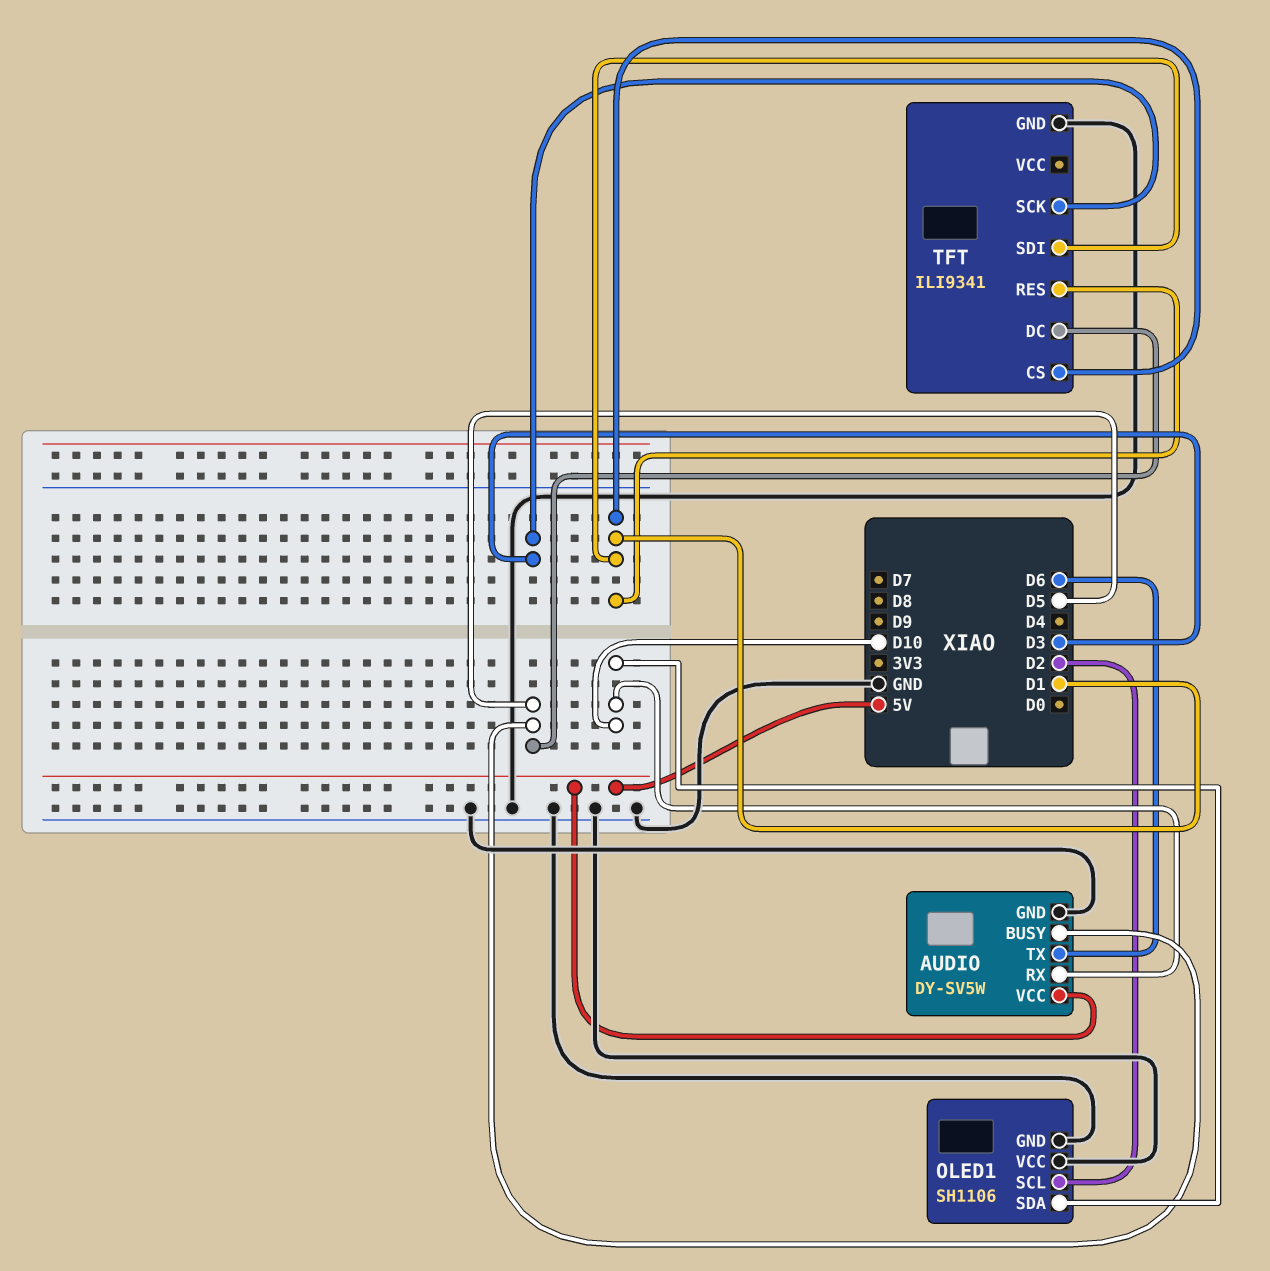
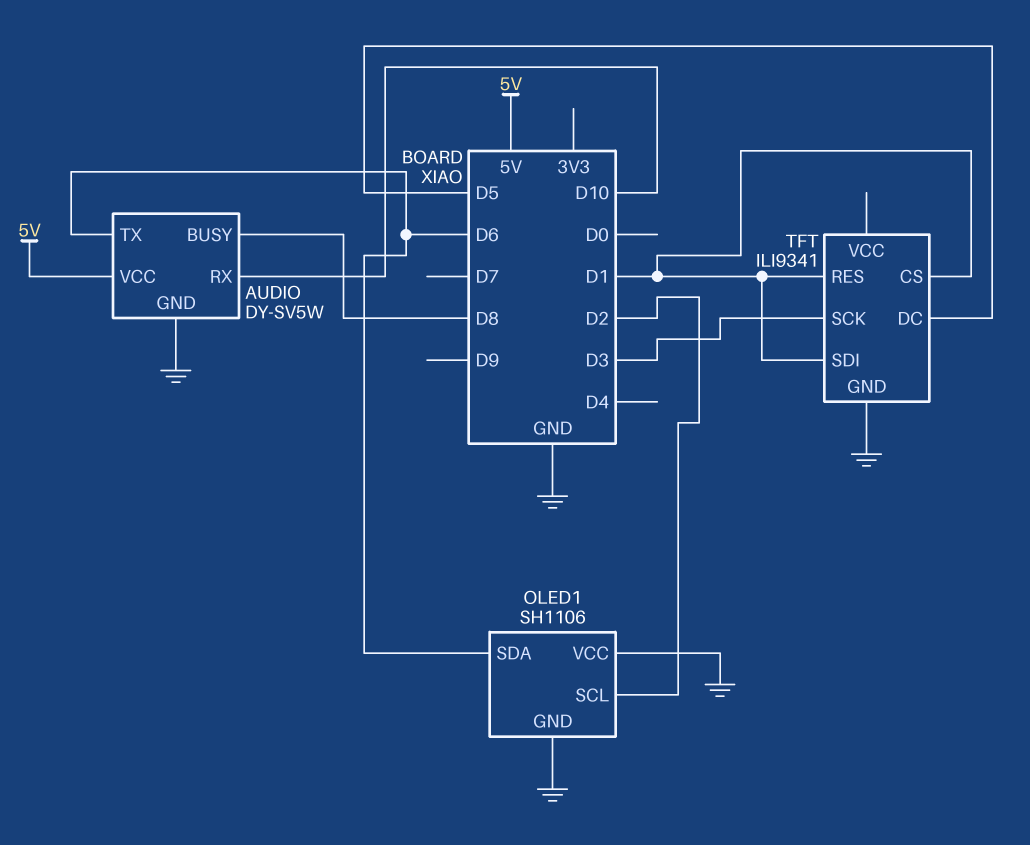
AUDIO pin BUSY: D5 -> D8
OLED1 pin SDA: D10 -> D6

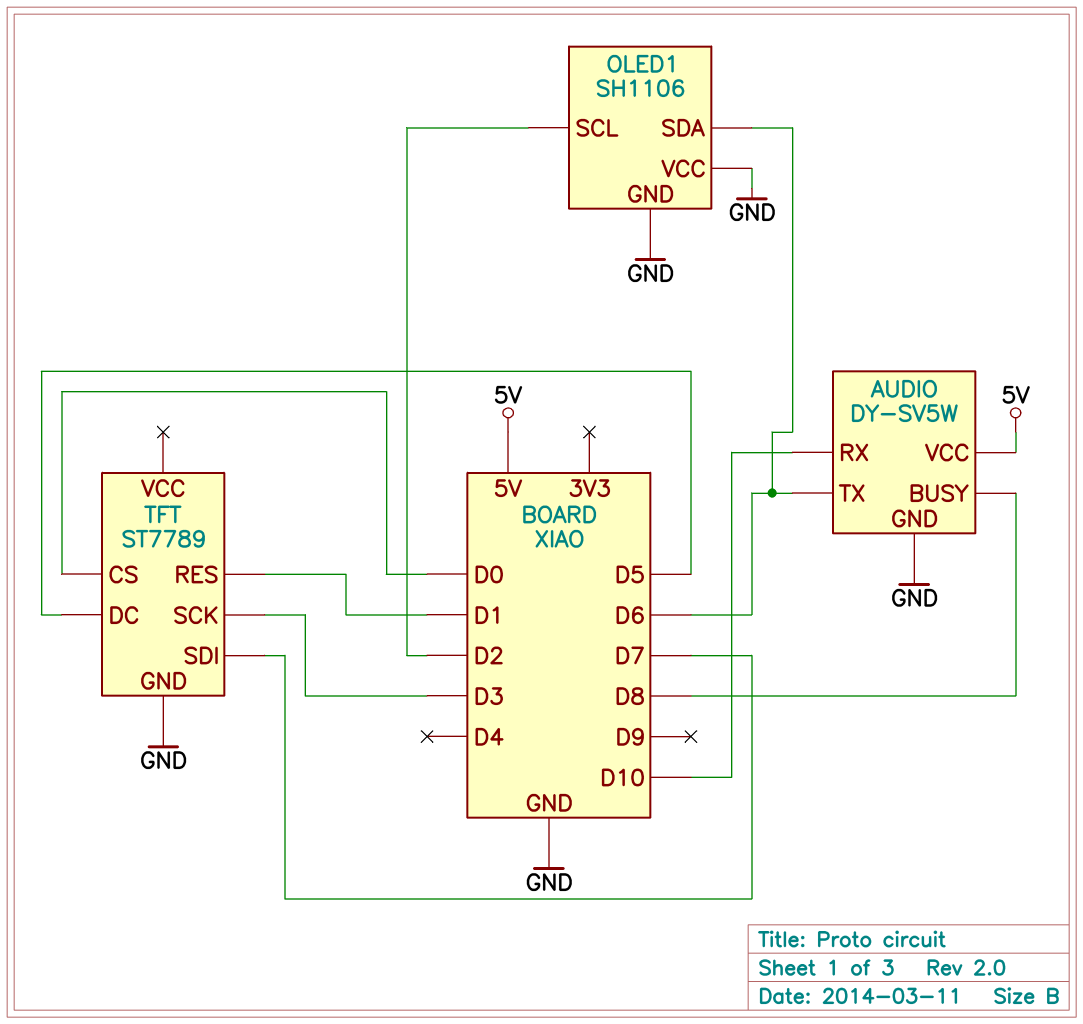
TFT: ILI9341 -> ST7789
TFT pin CS: D1 -> D0
TFT pin SDI: D1 -> D7

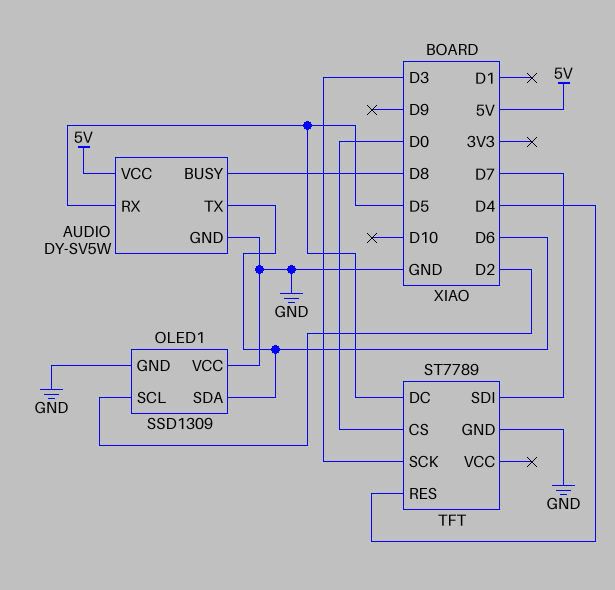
AUDIO pin RX: D10 -> D5
OLED1: SH1106 -> SSD1309
TFT pin RES: D1 -> D4

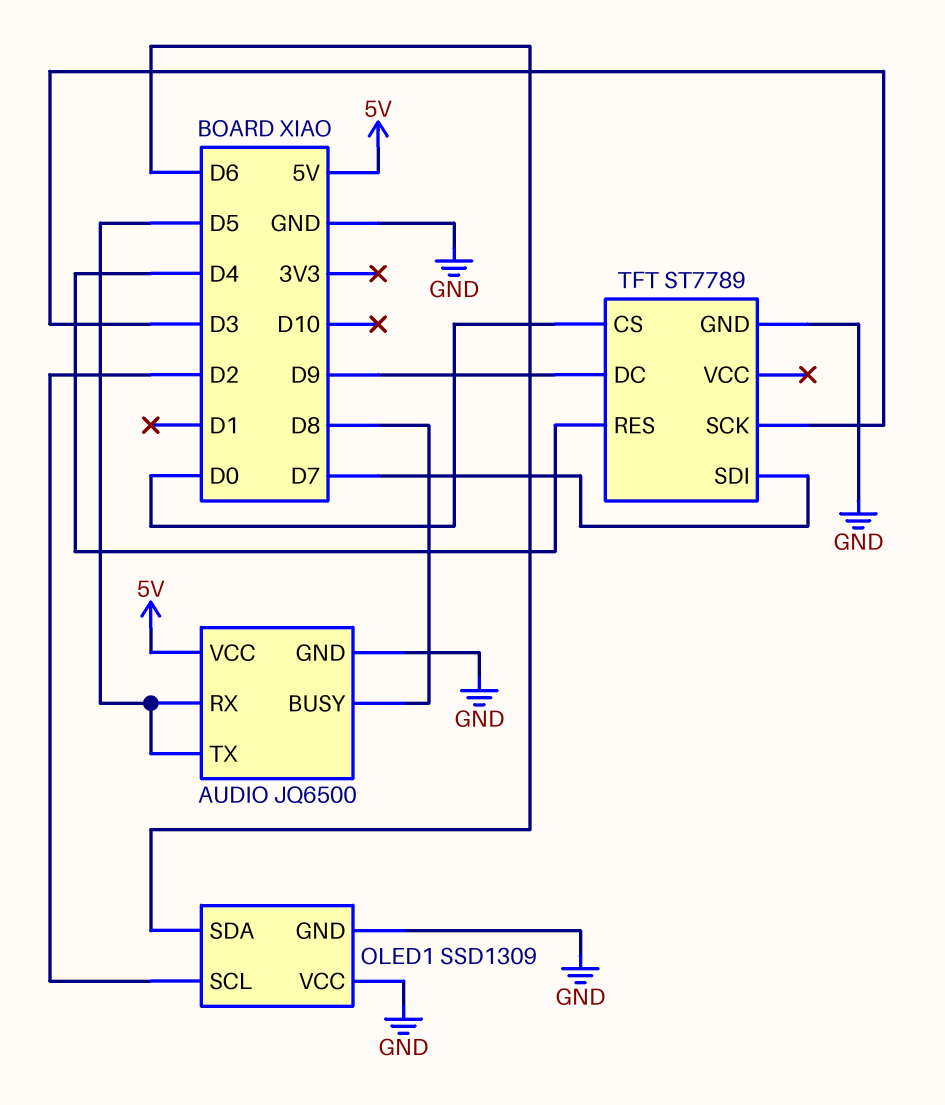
AUDIO: DY-SV5W -> JQ6500
AUDIO pin TX: D6 -> D5
TFT pin DC: D5 -> D9

